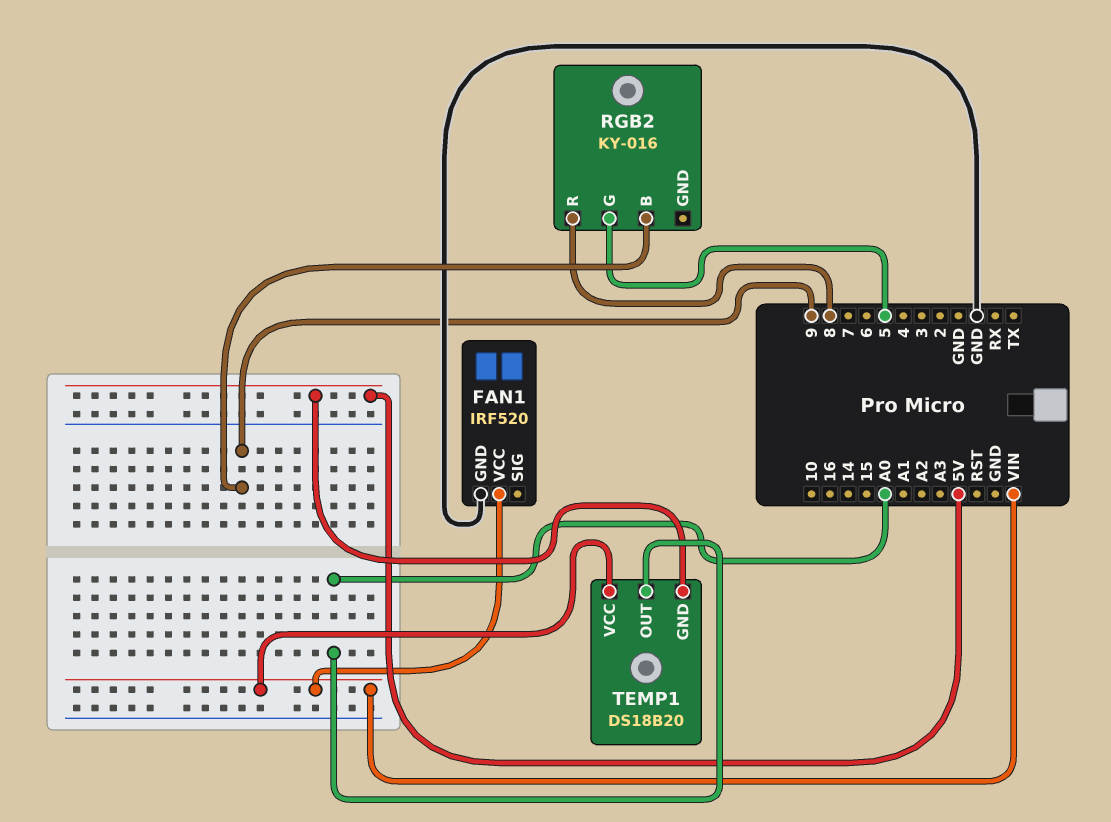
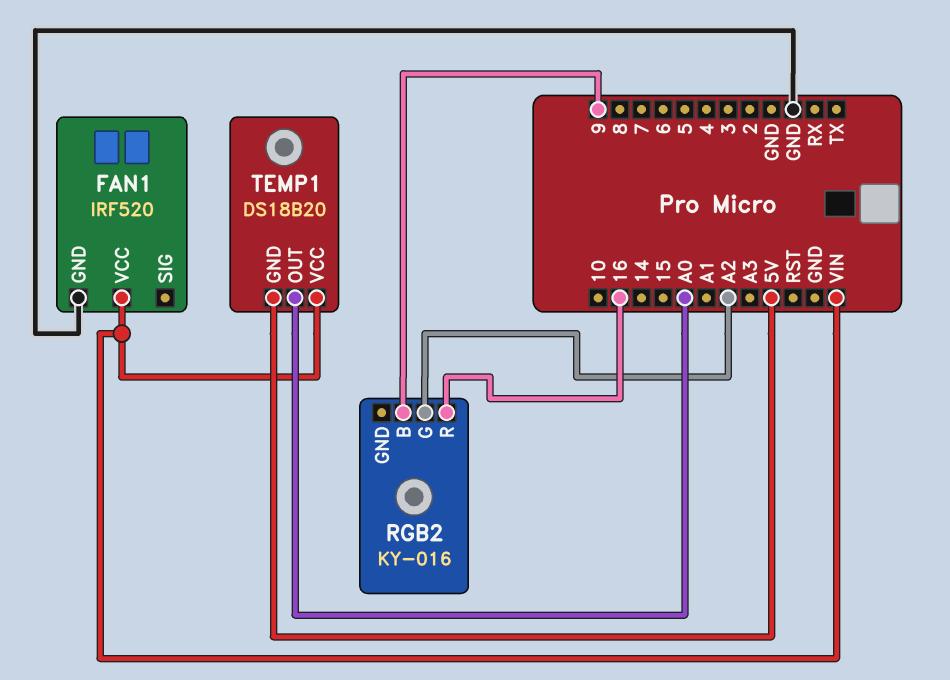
RGB2 pin G: 5 -> A2
RGB2 pin R: 8 -> 16

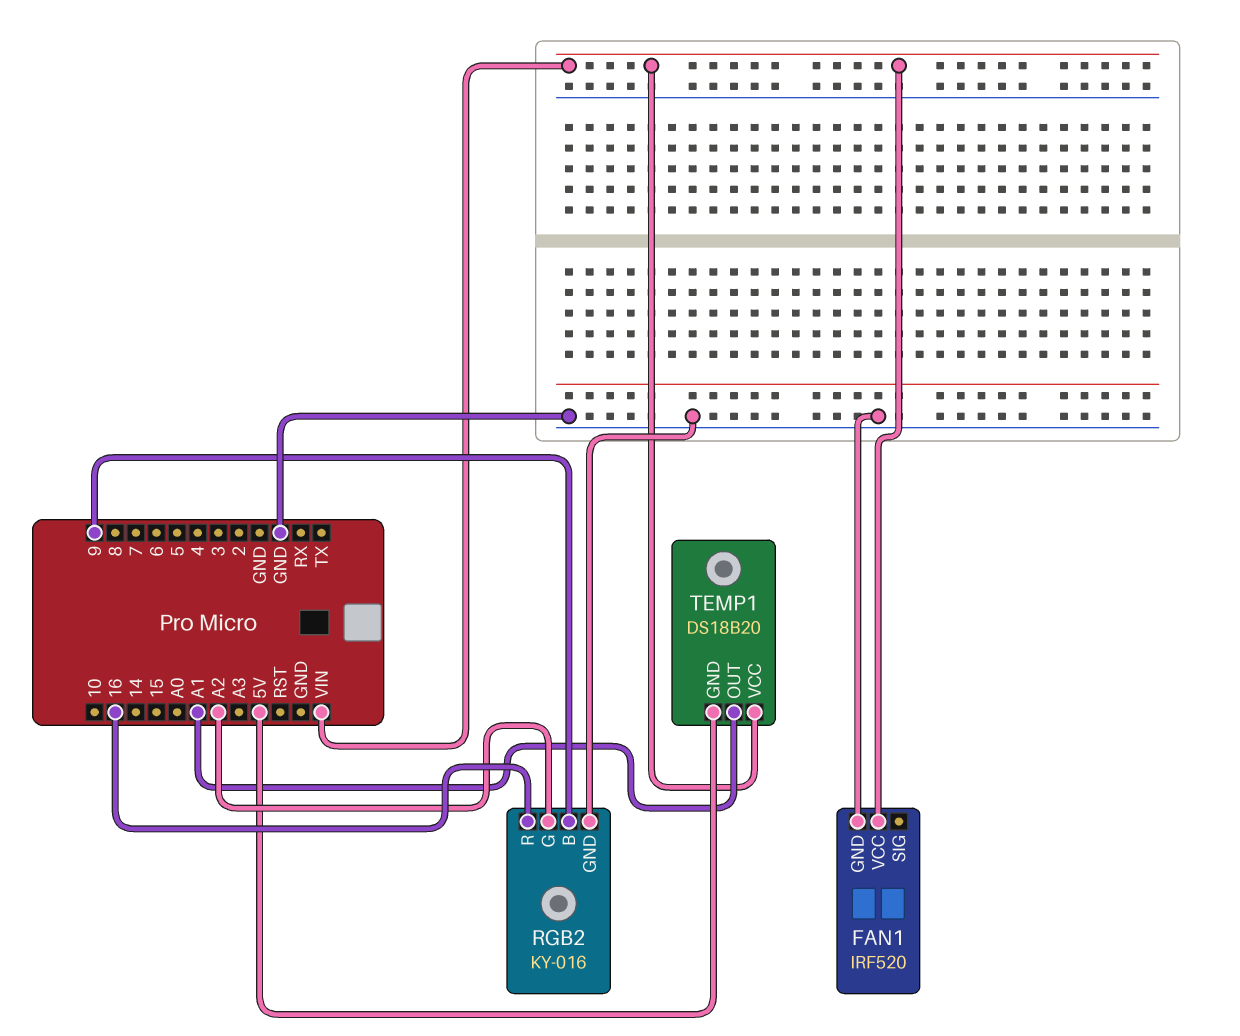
RGB2 pin GND: none -> GND
TEMP1 pin OUT: A0 -> A1

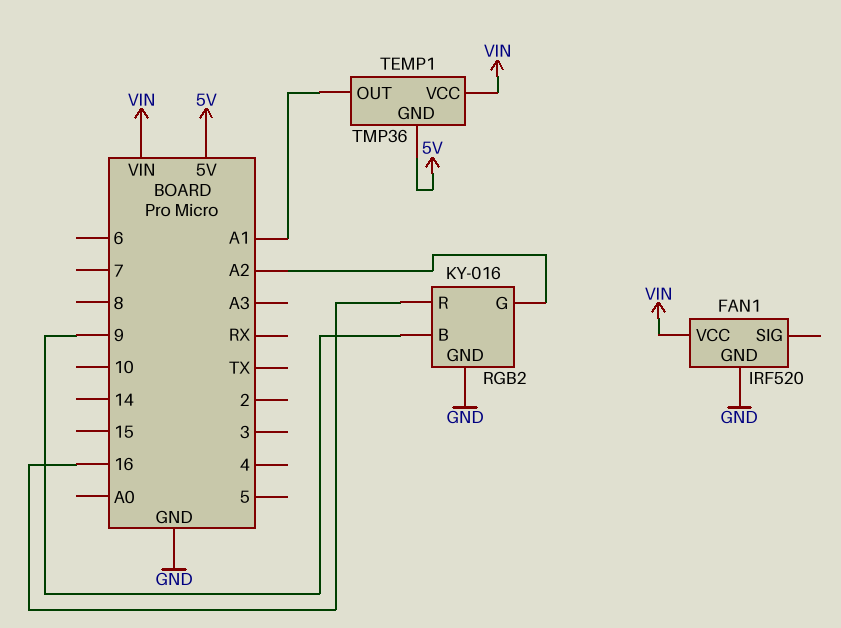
TEMP1: DS18B20 -> TMP36

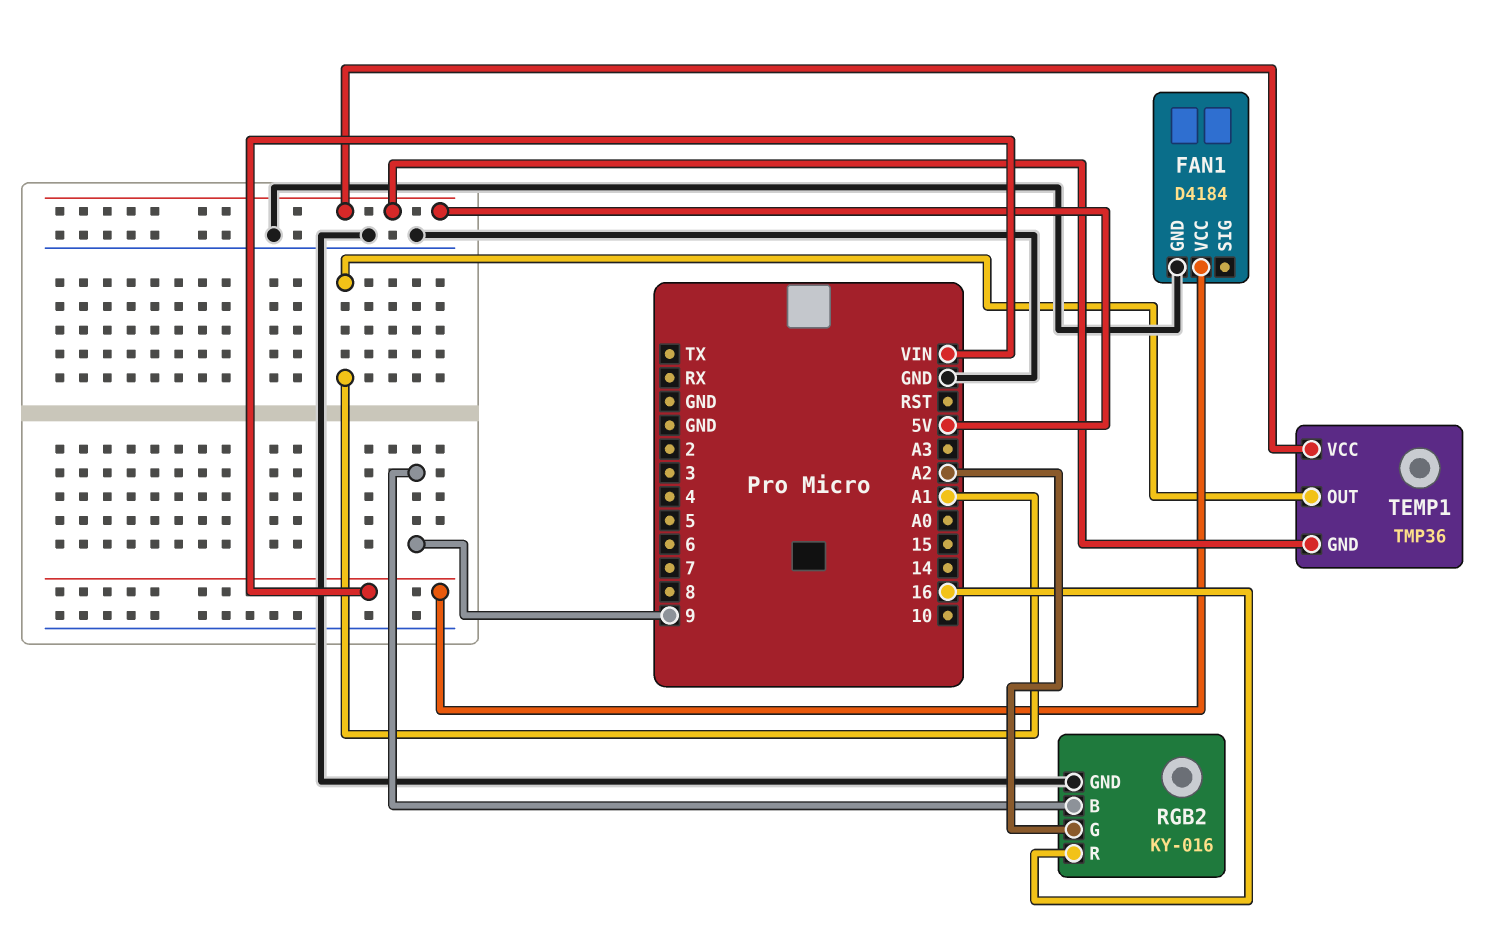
FAN1: IRF520 -> D4184
TEMP1 pin VCC: VIN -> 5V

